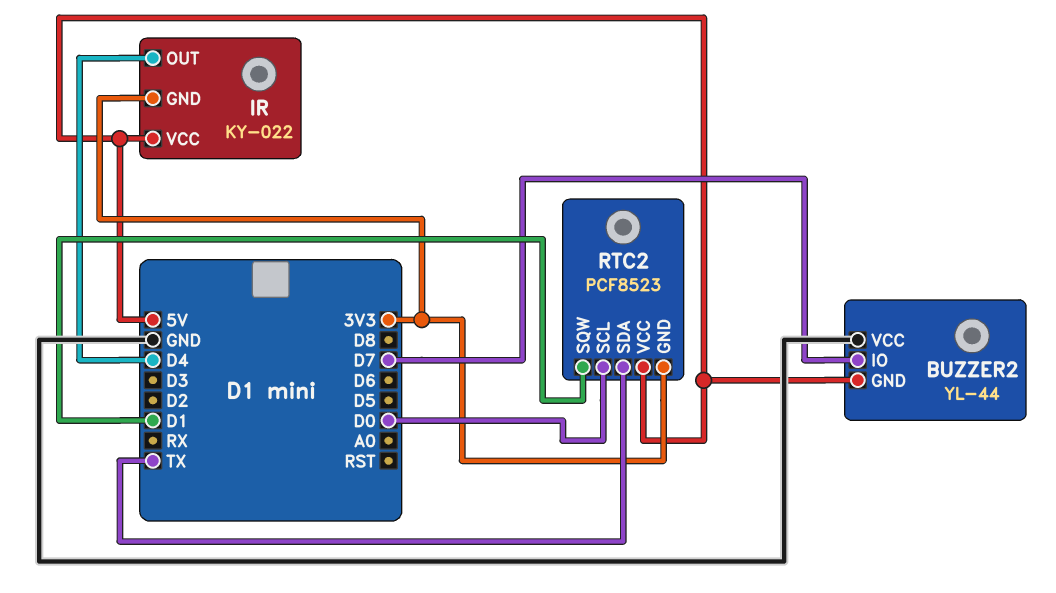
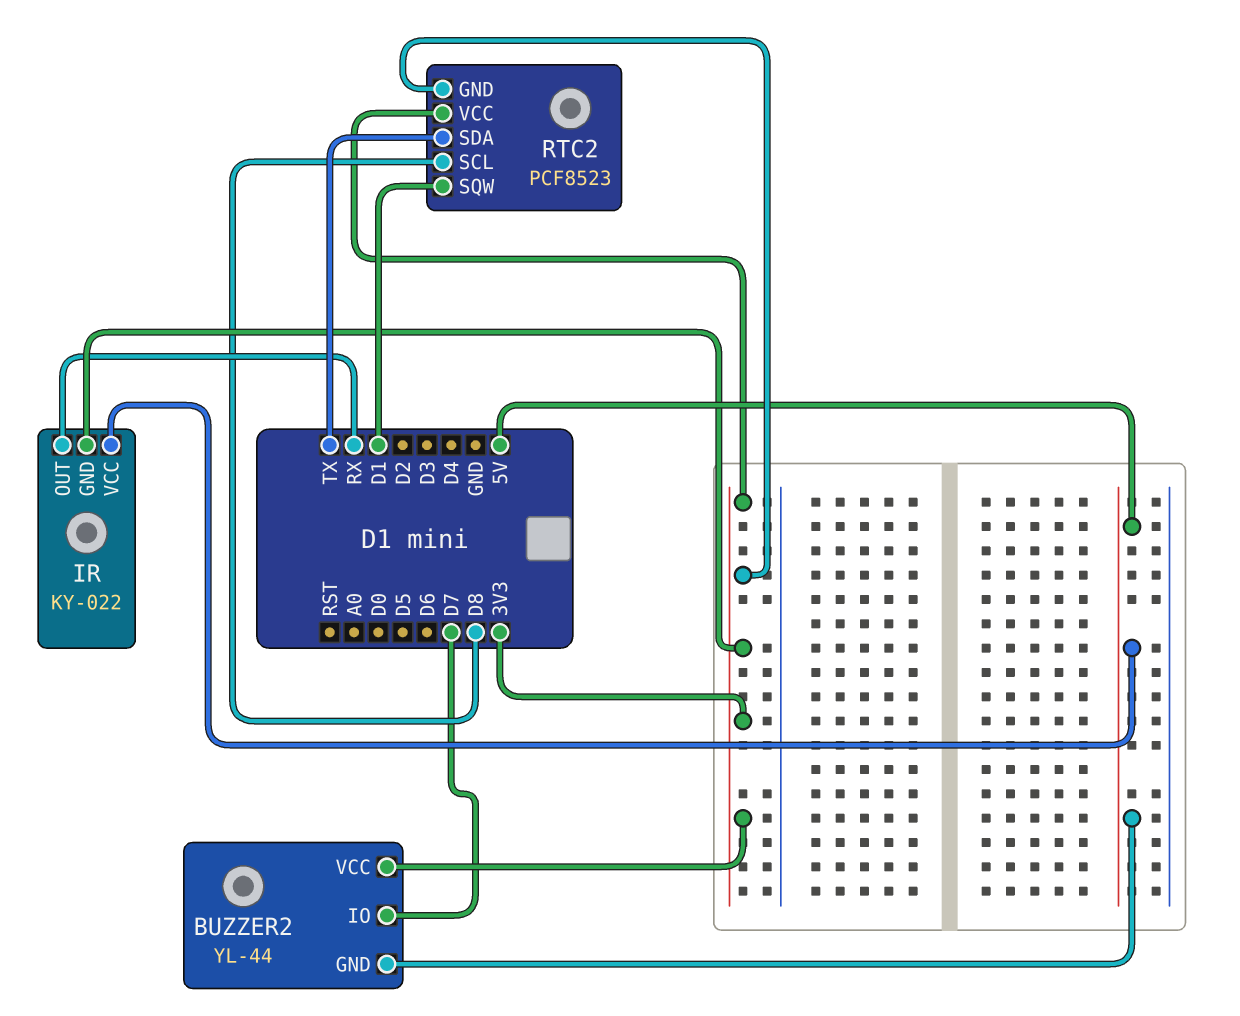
BUZZER2 pin VCC: GND -> 3V3
IR pin OUT: D4 -> RX
RTC2 pin SCL: D0 -> D8
RTC2 pin VCC: 5V -> 3V3

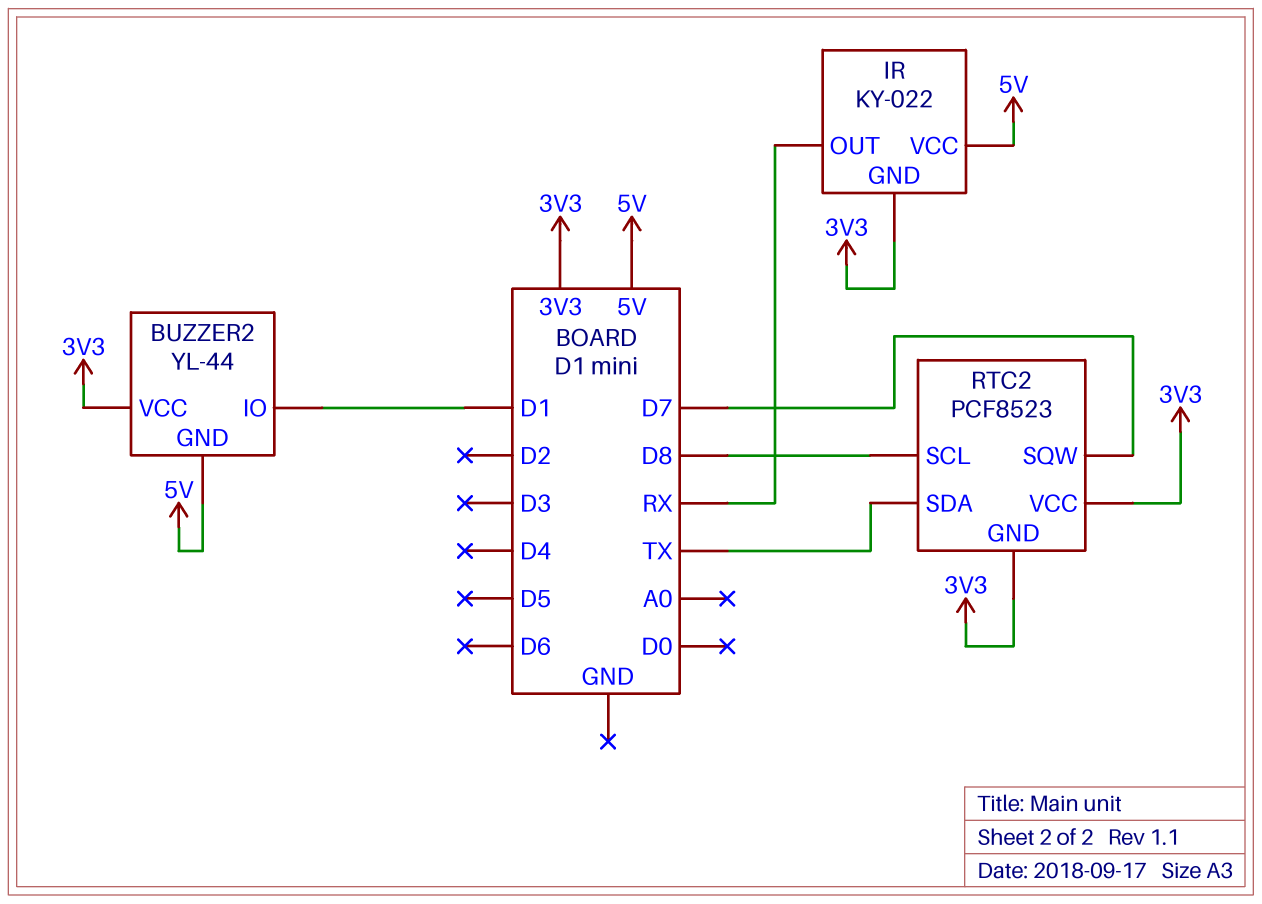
BUZZER2 pin IO: D7 -> D1
RTC2 pin SQW: D1 -> D7

